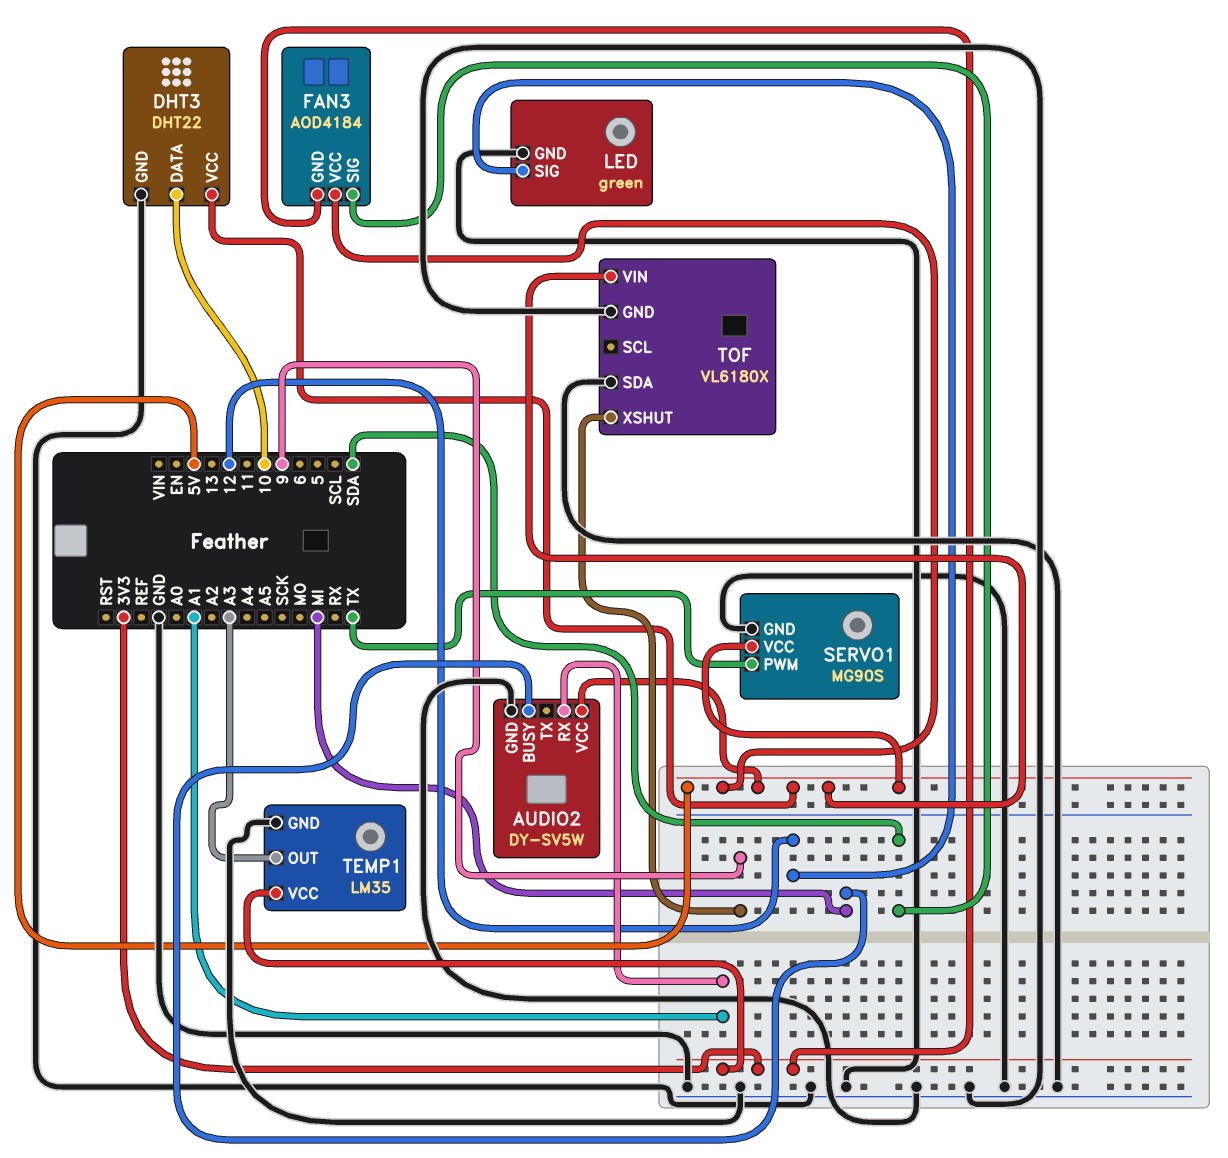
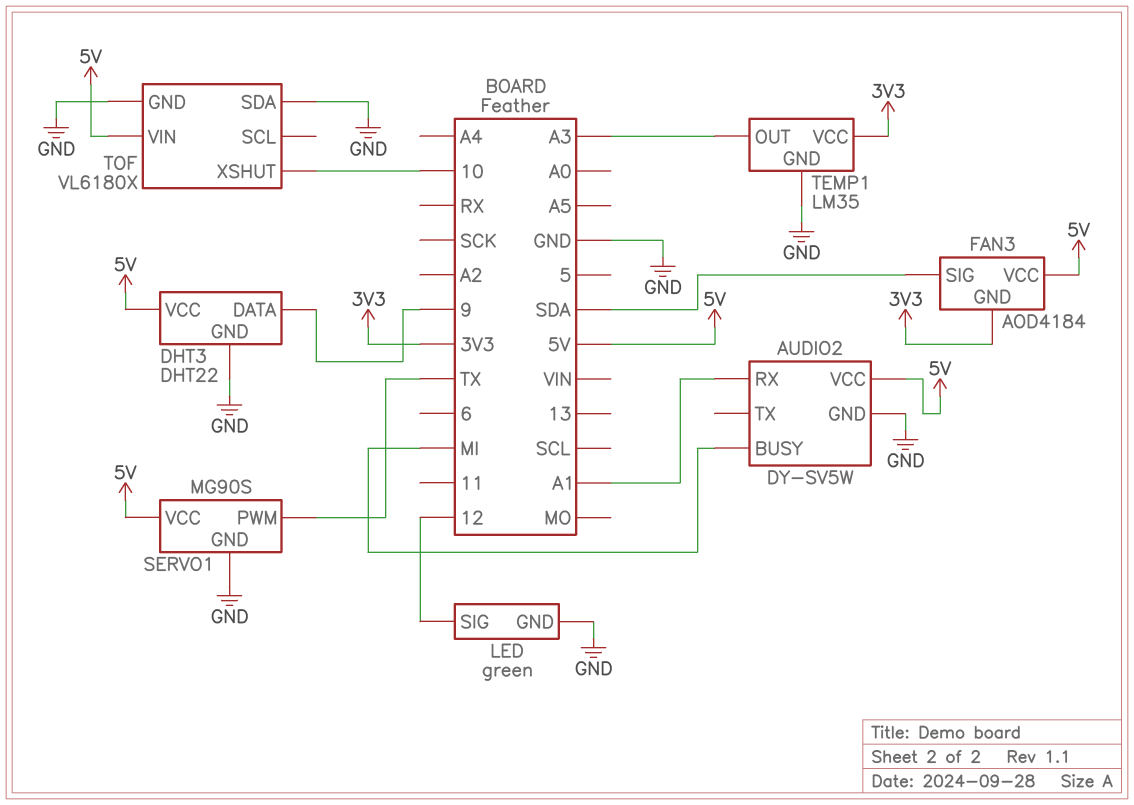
DHT3 pin DATA: 10 -> 9
TOF pin XSHUT: 9 -> 10

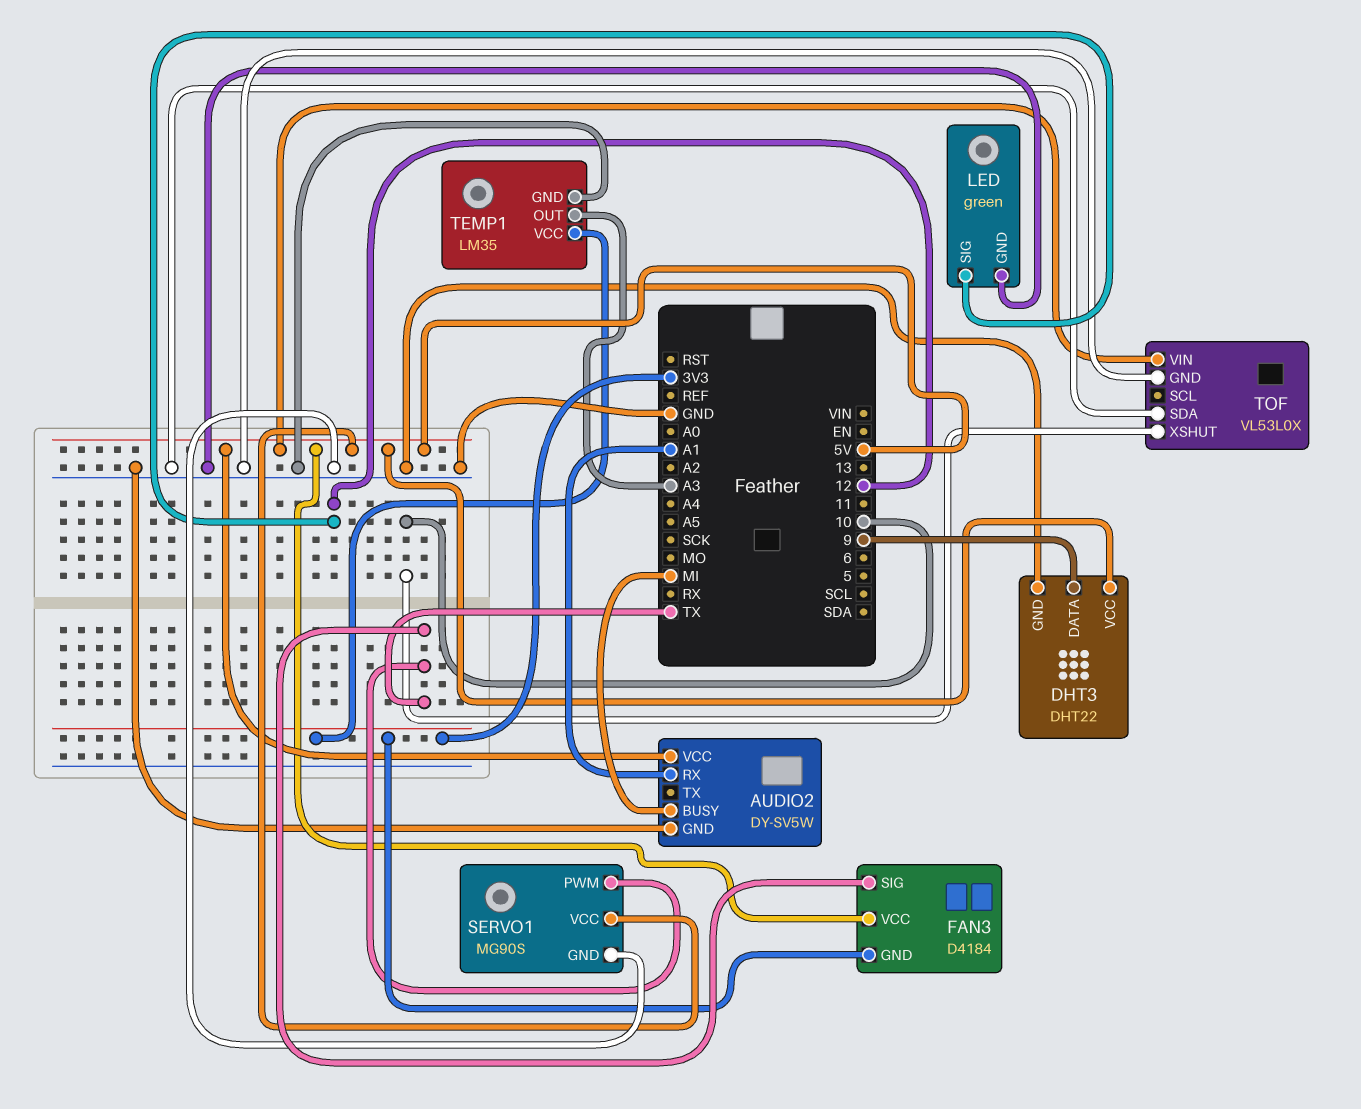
FAN3: AOD4184 -> D4184
FAN3 pin SIG: SDA -> TX
TOF: VL6180X -> VL53L0X

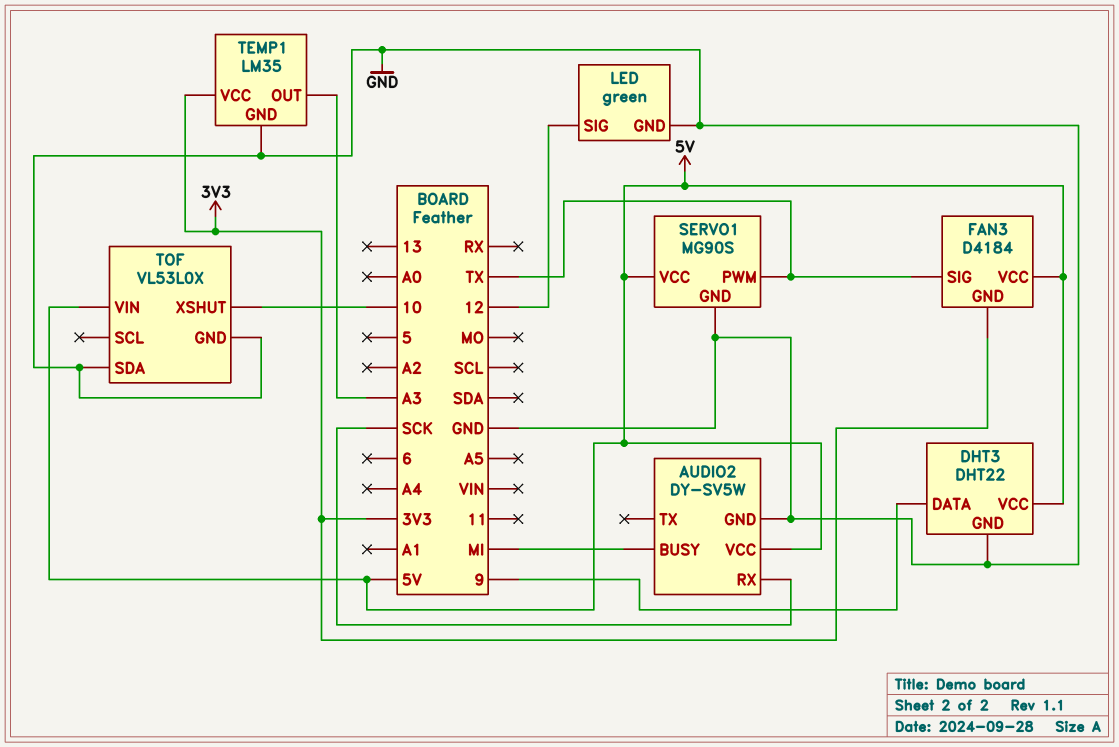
AUDIO2 pin RX: A1 -> SCK

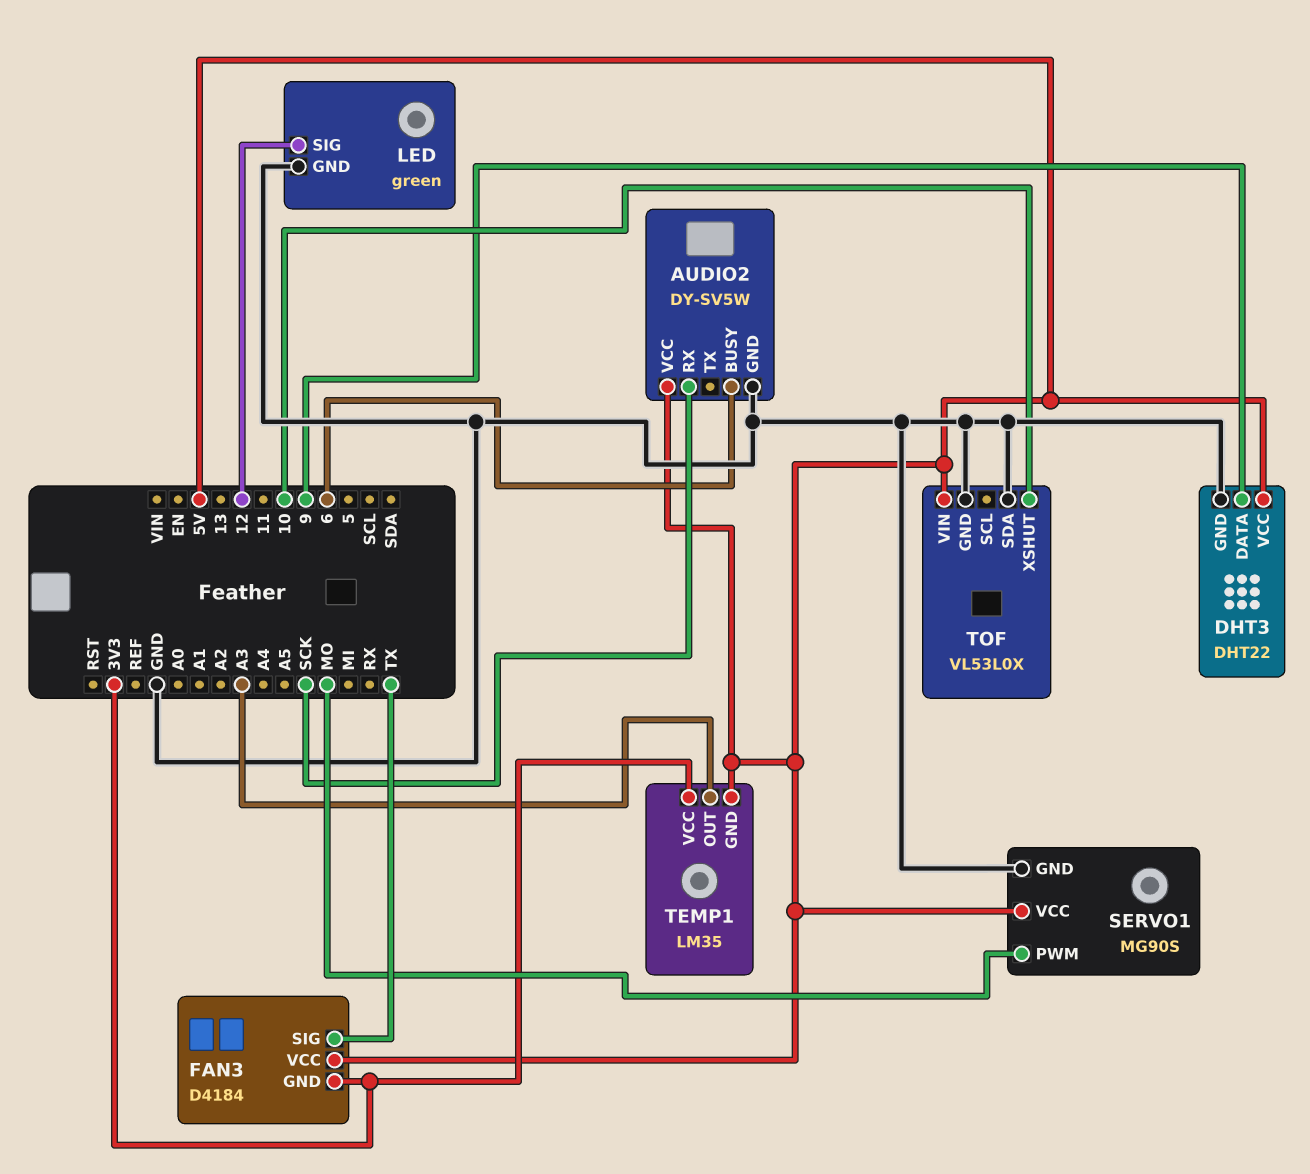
AUDIO2 pin BUSY: MI -> 6
SERVO1 pin PWM: TX -> MO
TEMP1 pin GND: GND -> 5V

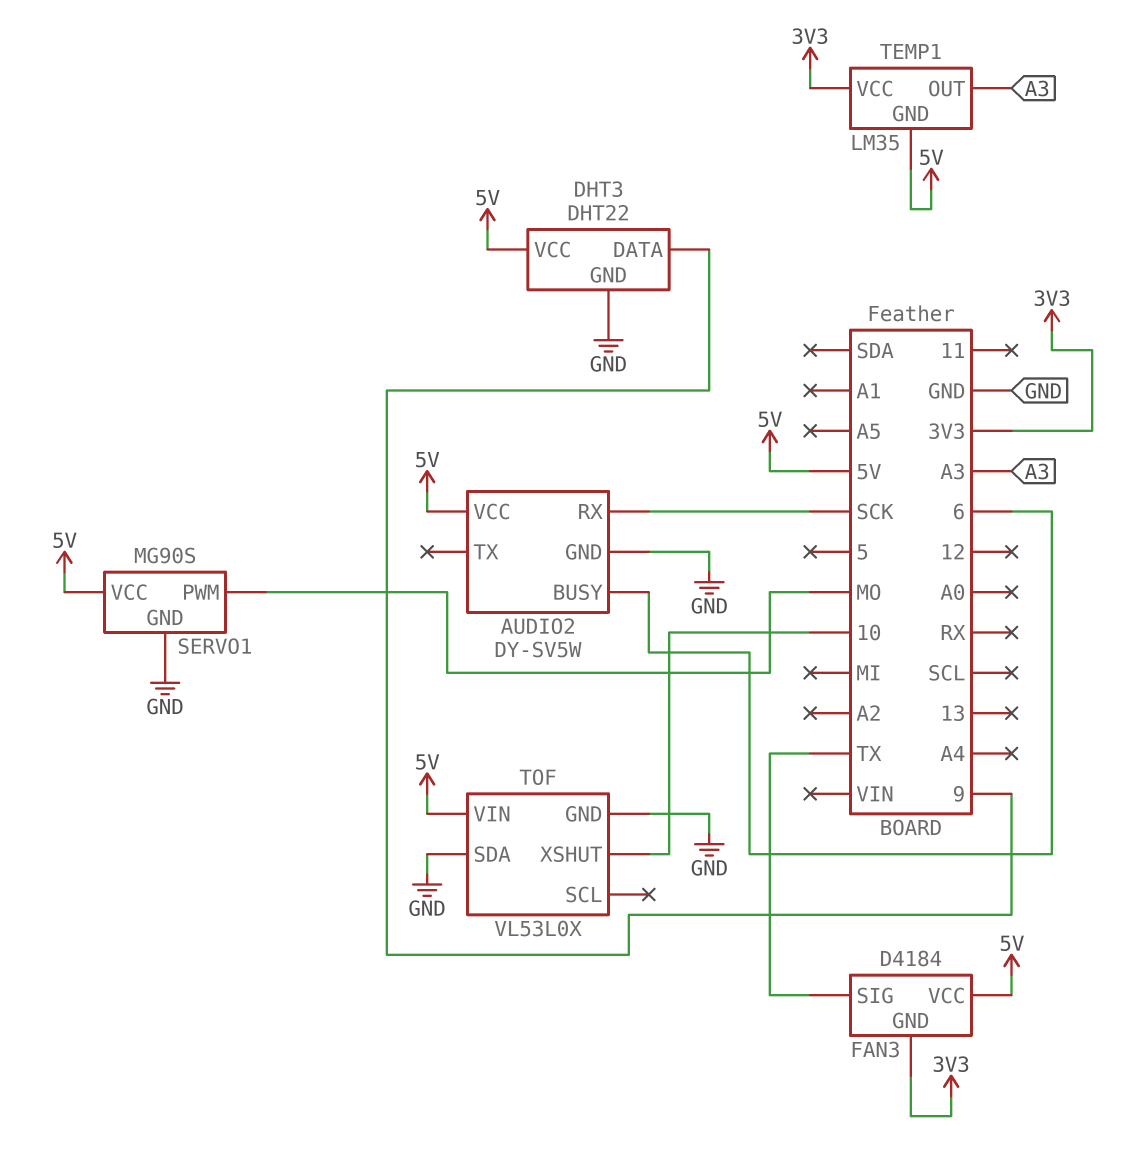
LED: green -> none
LED pin GND: GND -> none
LED pin SIG: 12 -> none

